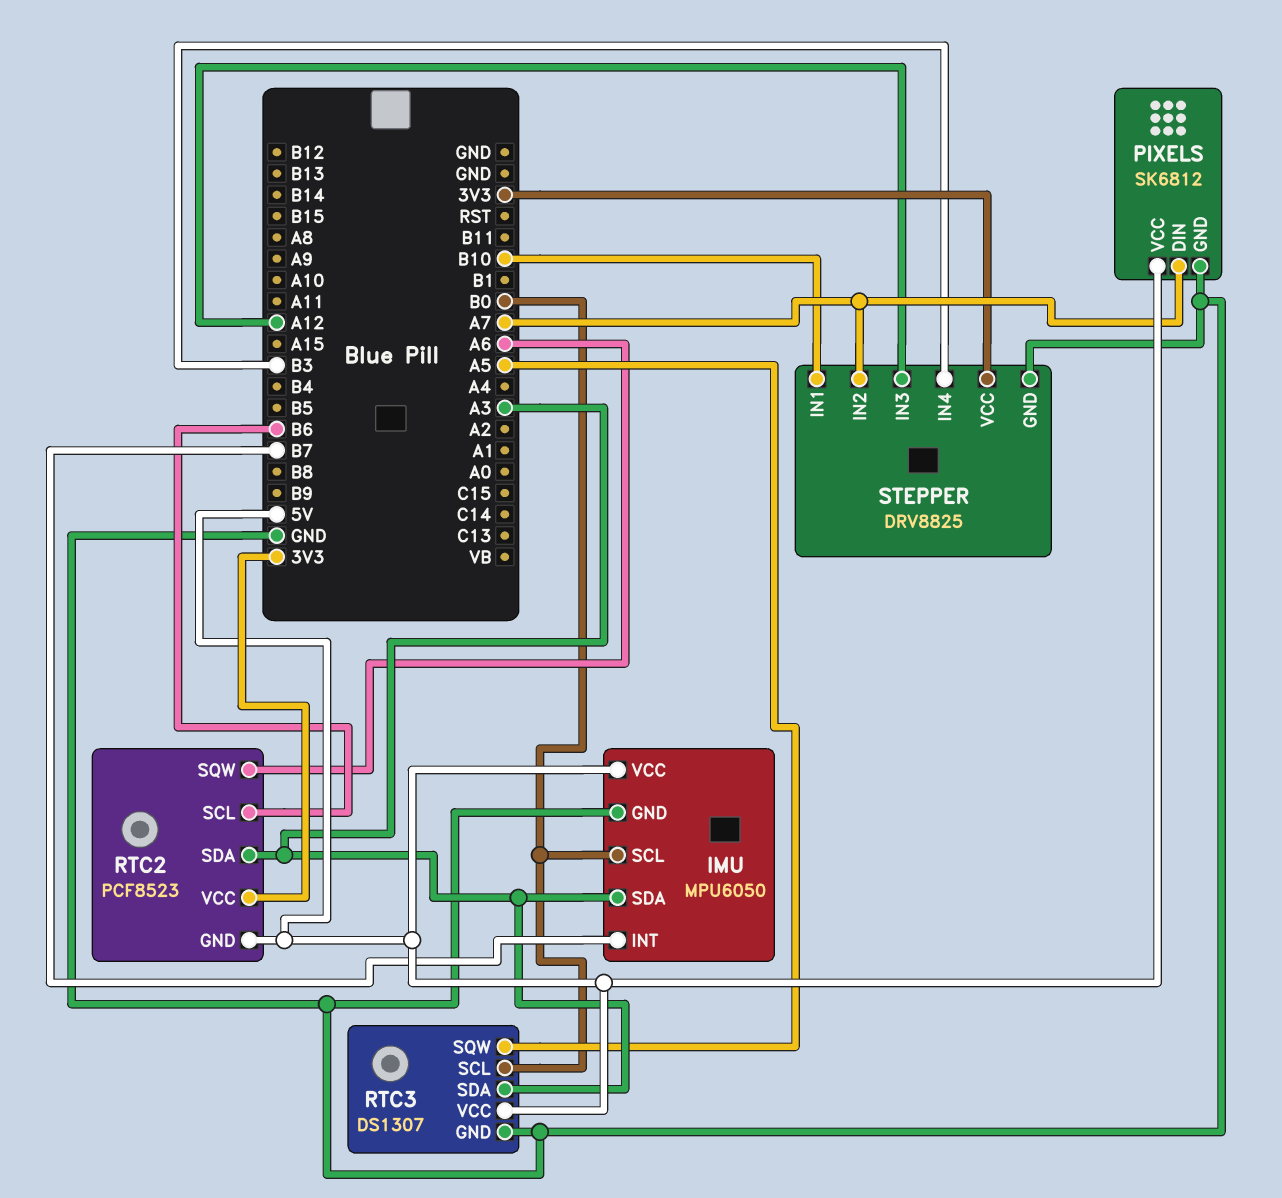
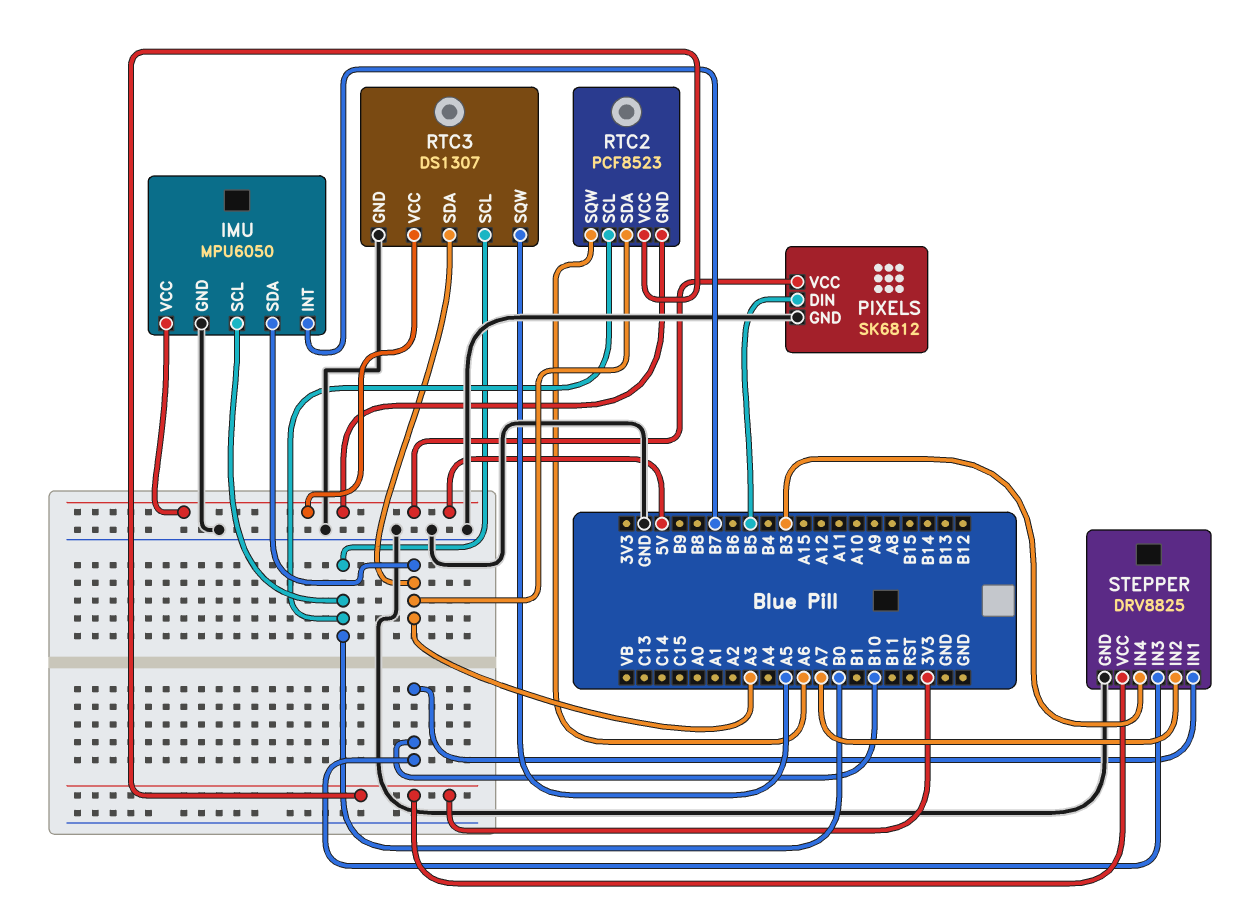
PIXELS pin DIN: A7 -> B5
RTC2 pin SCL: B6 -> B0
STEPPER pin IN3: A12 -> B10

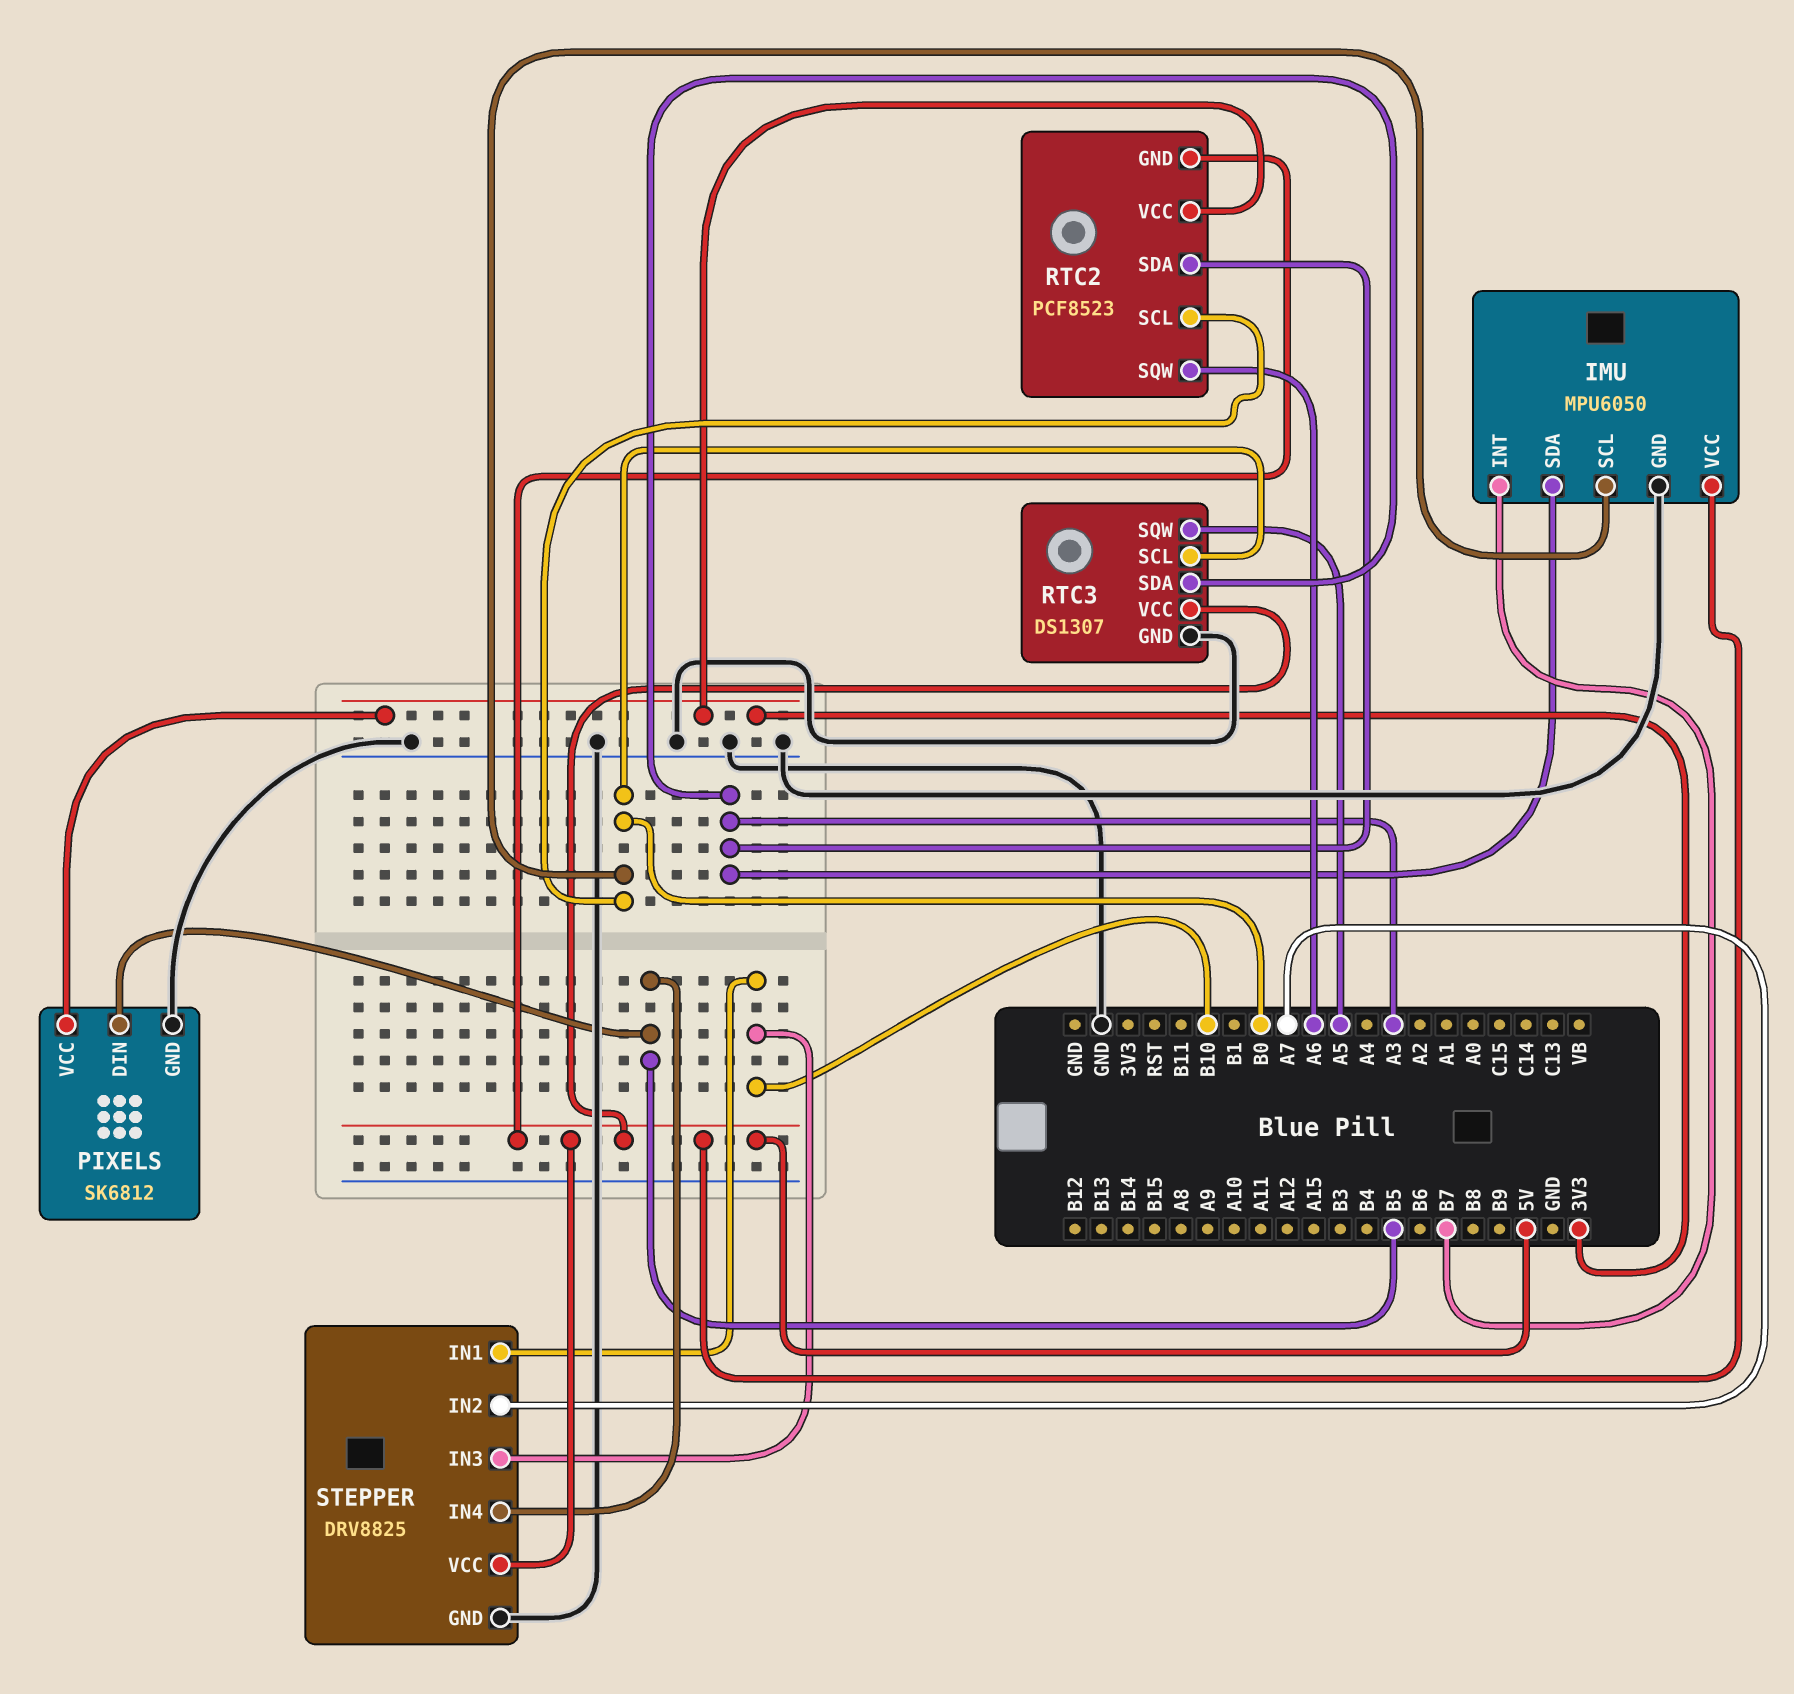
PIXELS pin VCC: 5V -> 3V3
STEPPER pin IN4: B3 -> B5
STEPPER pin VCC: 3V3 -> 5V

